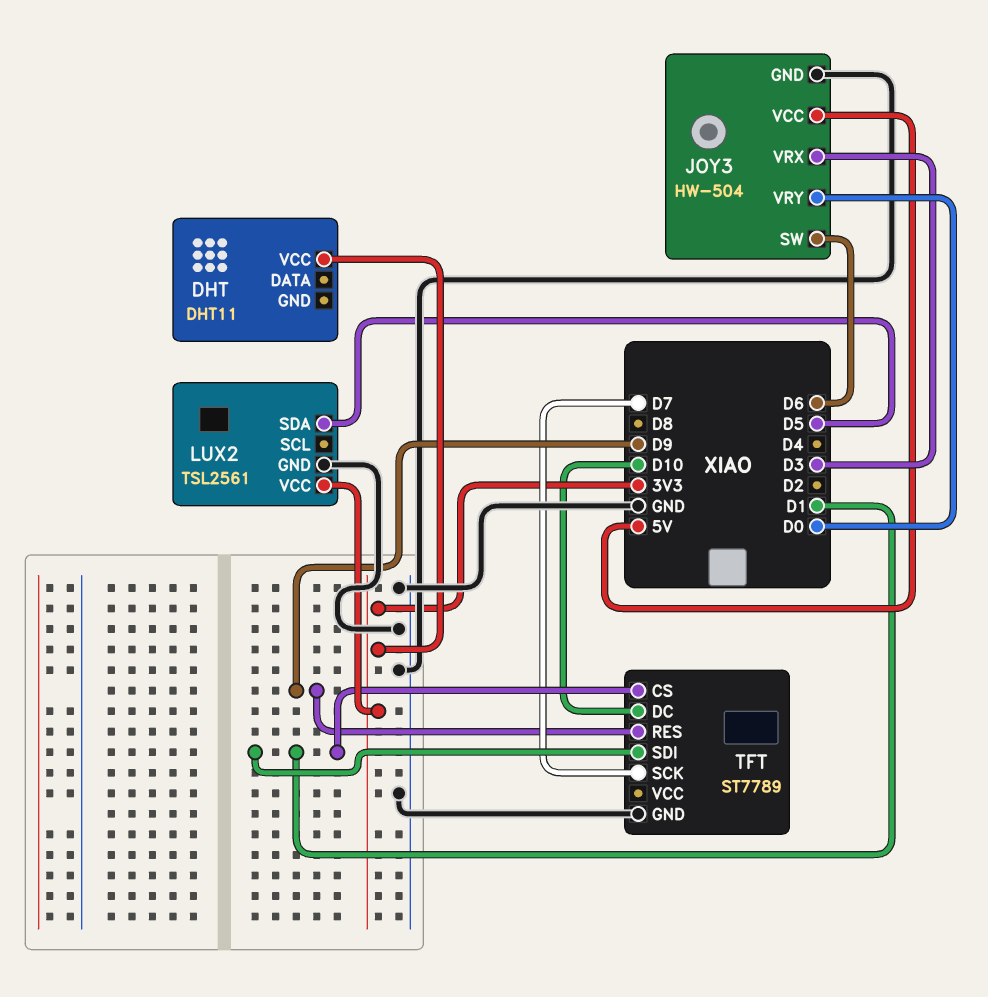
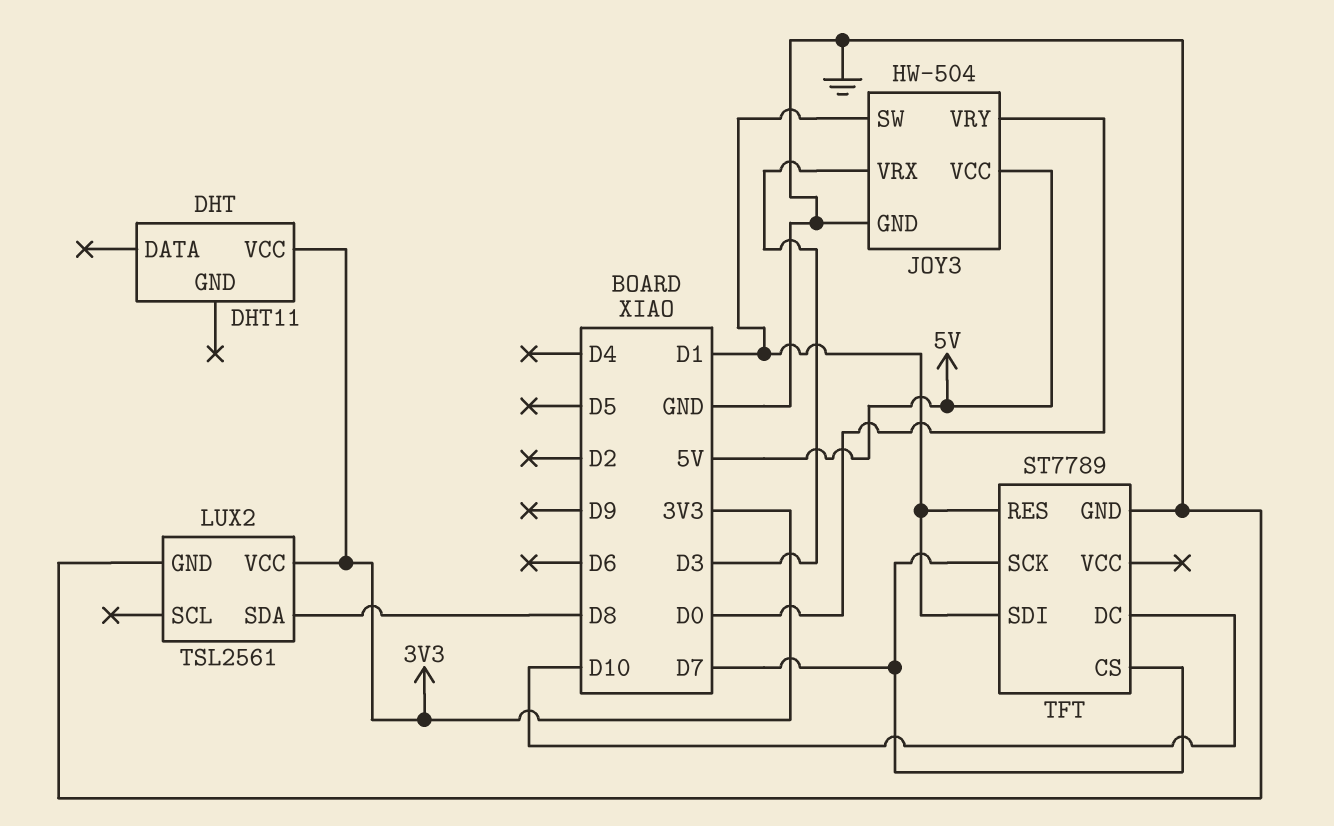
JOY3 pin SW: D6 -> D1
LUX2 pin SDA: D5 -> D8
TFT pin CS: D1 -> D7
TFT pin RES: D9 -> D1

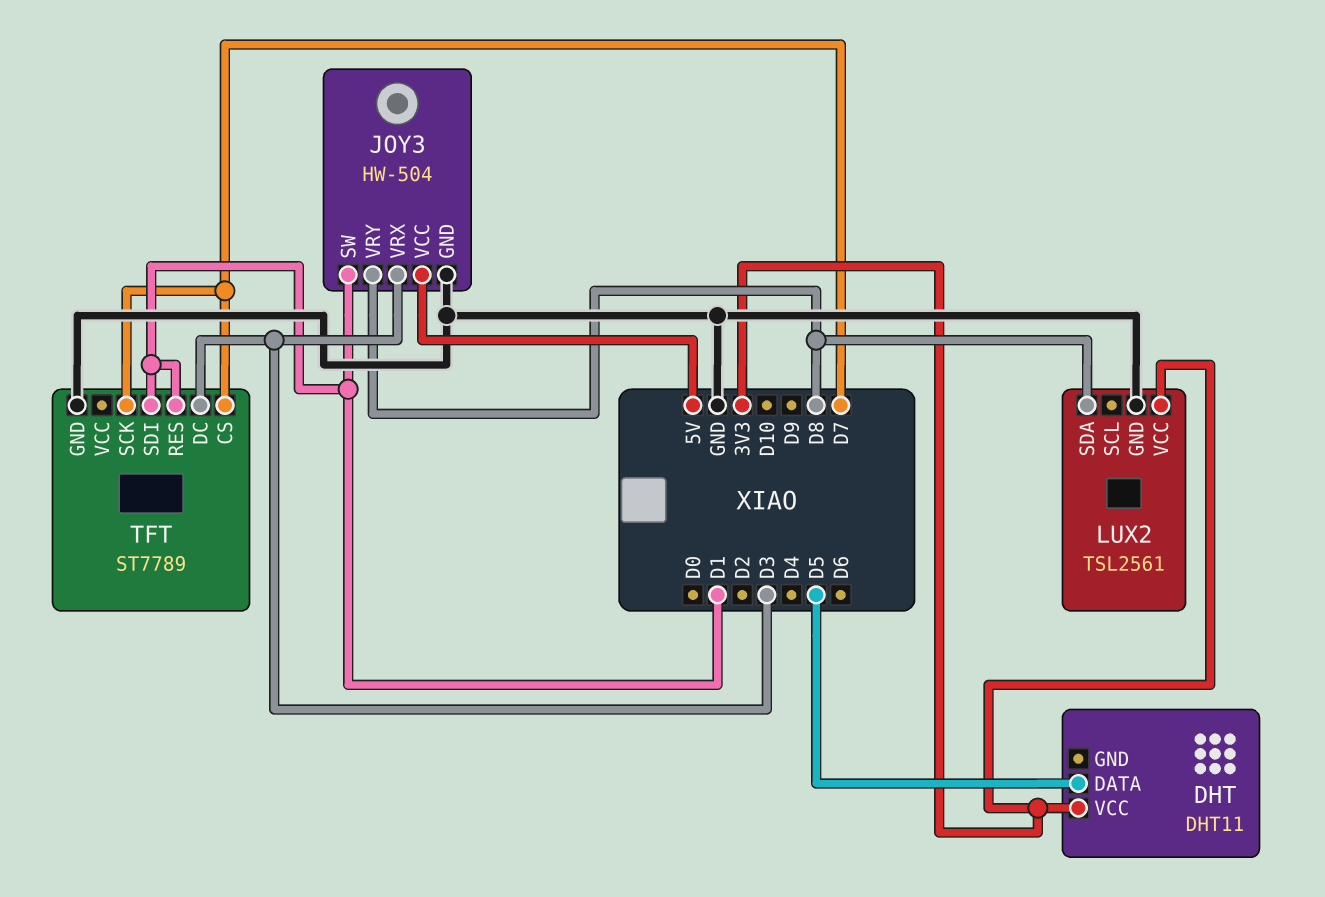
DHT pin DATA: none -> D5
JOY3 pin VRY: D0 -> D8
TFT pin DC: D10 -> D3

